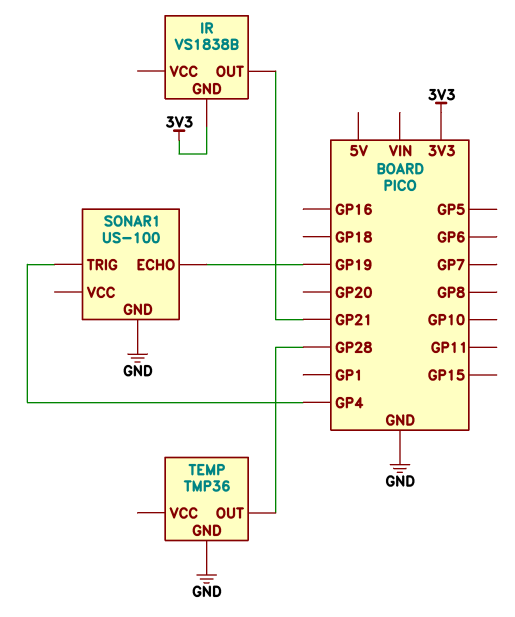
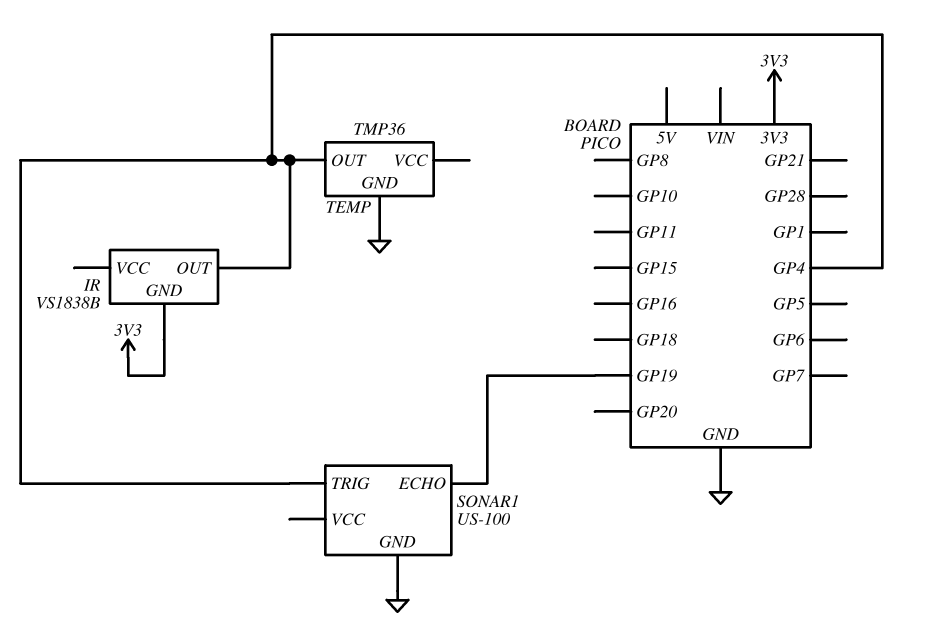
IR pin OUT: GP21 -> GP4
TEMP pin OUT: GP28 -> GP4

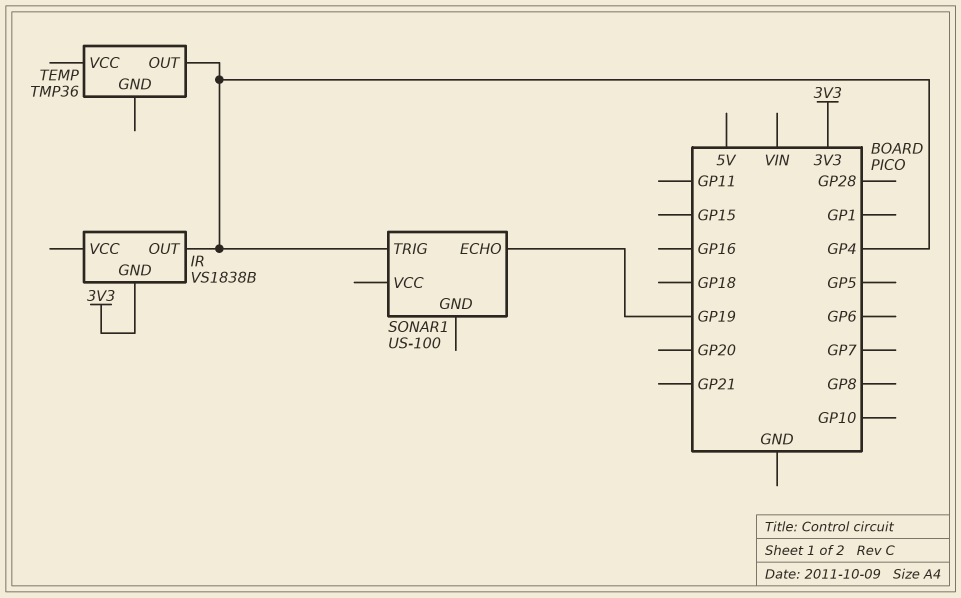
SONAR1 pin GND: GND -> none
TEMP pin GND: GND -> none

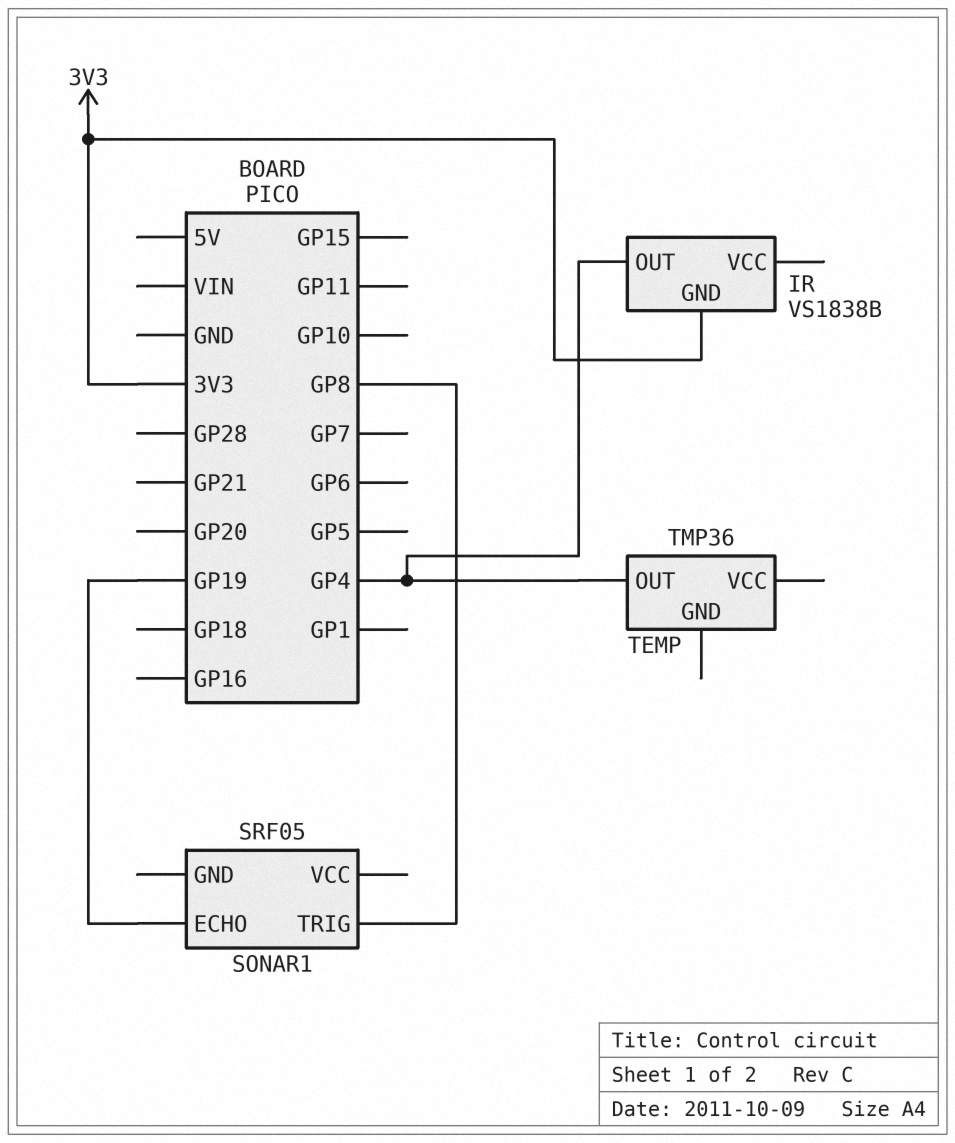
SONAR1: US-100 -> SRF05
SONAR1 pin TRIG: GP4 -> GP8

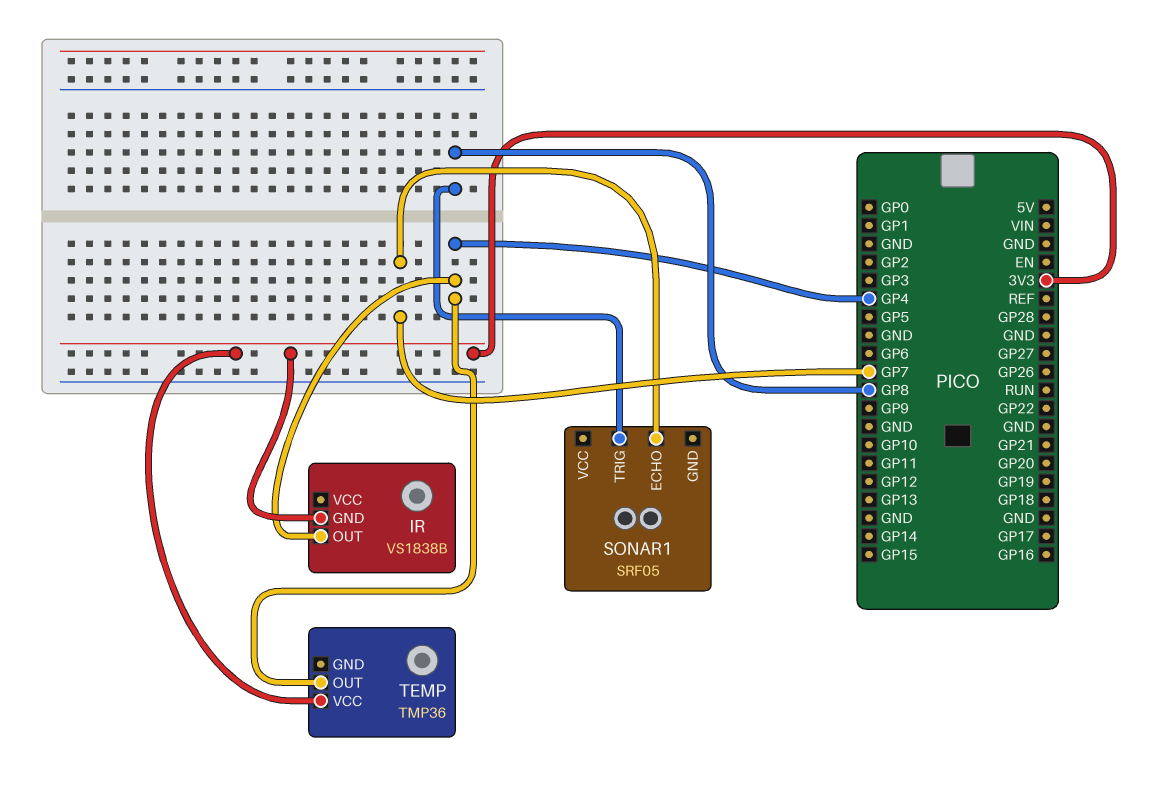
SONAR1 pin ECHO: GP19 -> GP7
TEMP pin VCC: none -> 3V3

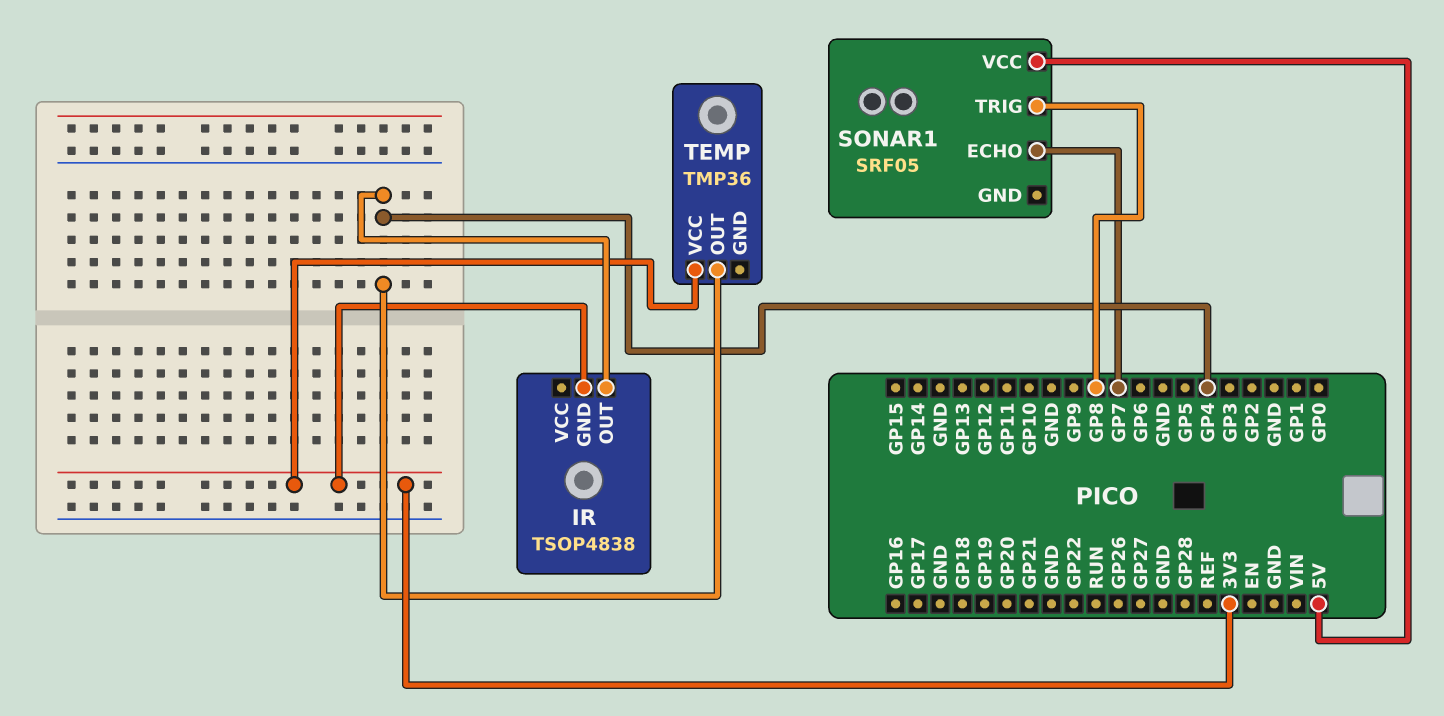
IR: VS1838B -> TSOP4838
SONAR1 pin VCC: none -> 5V

